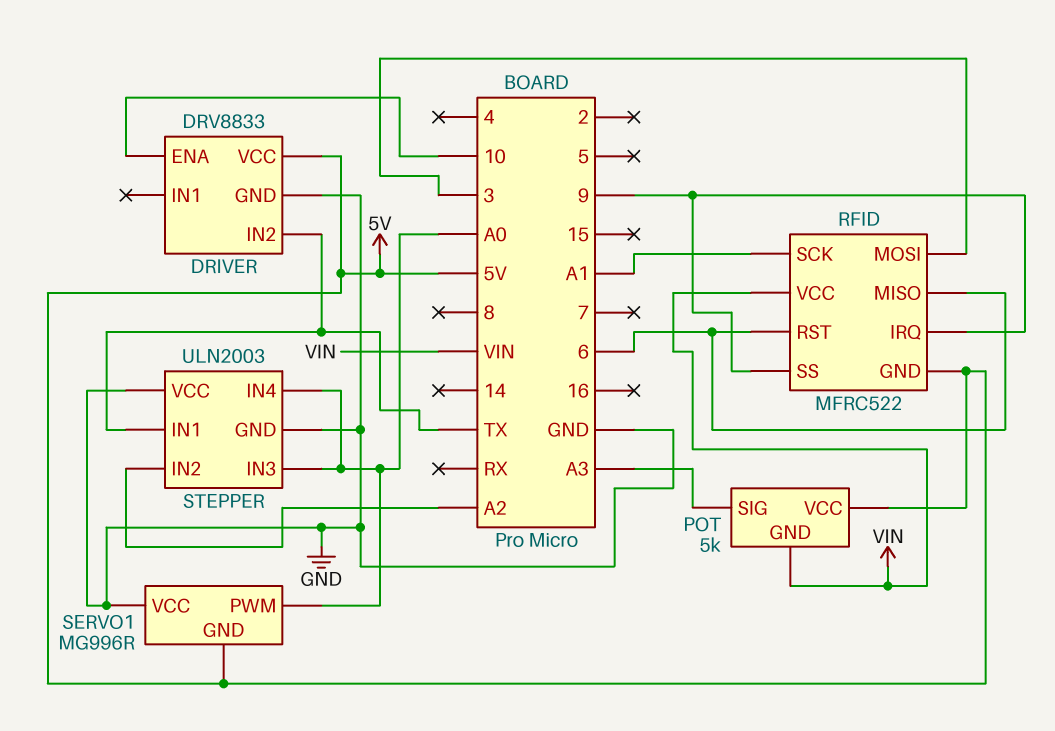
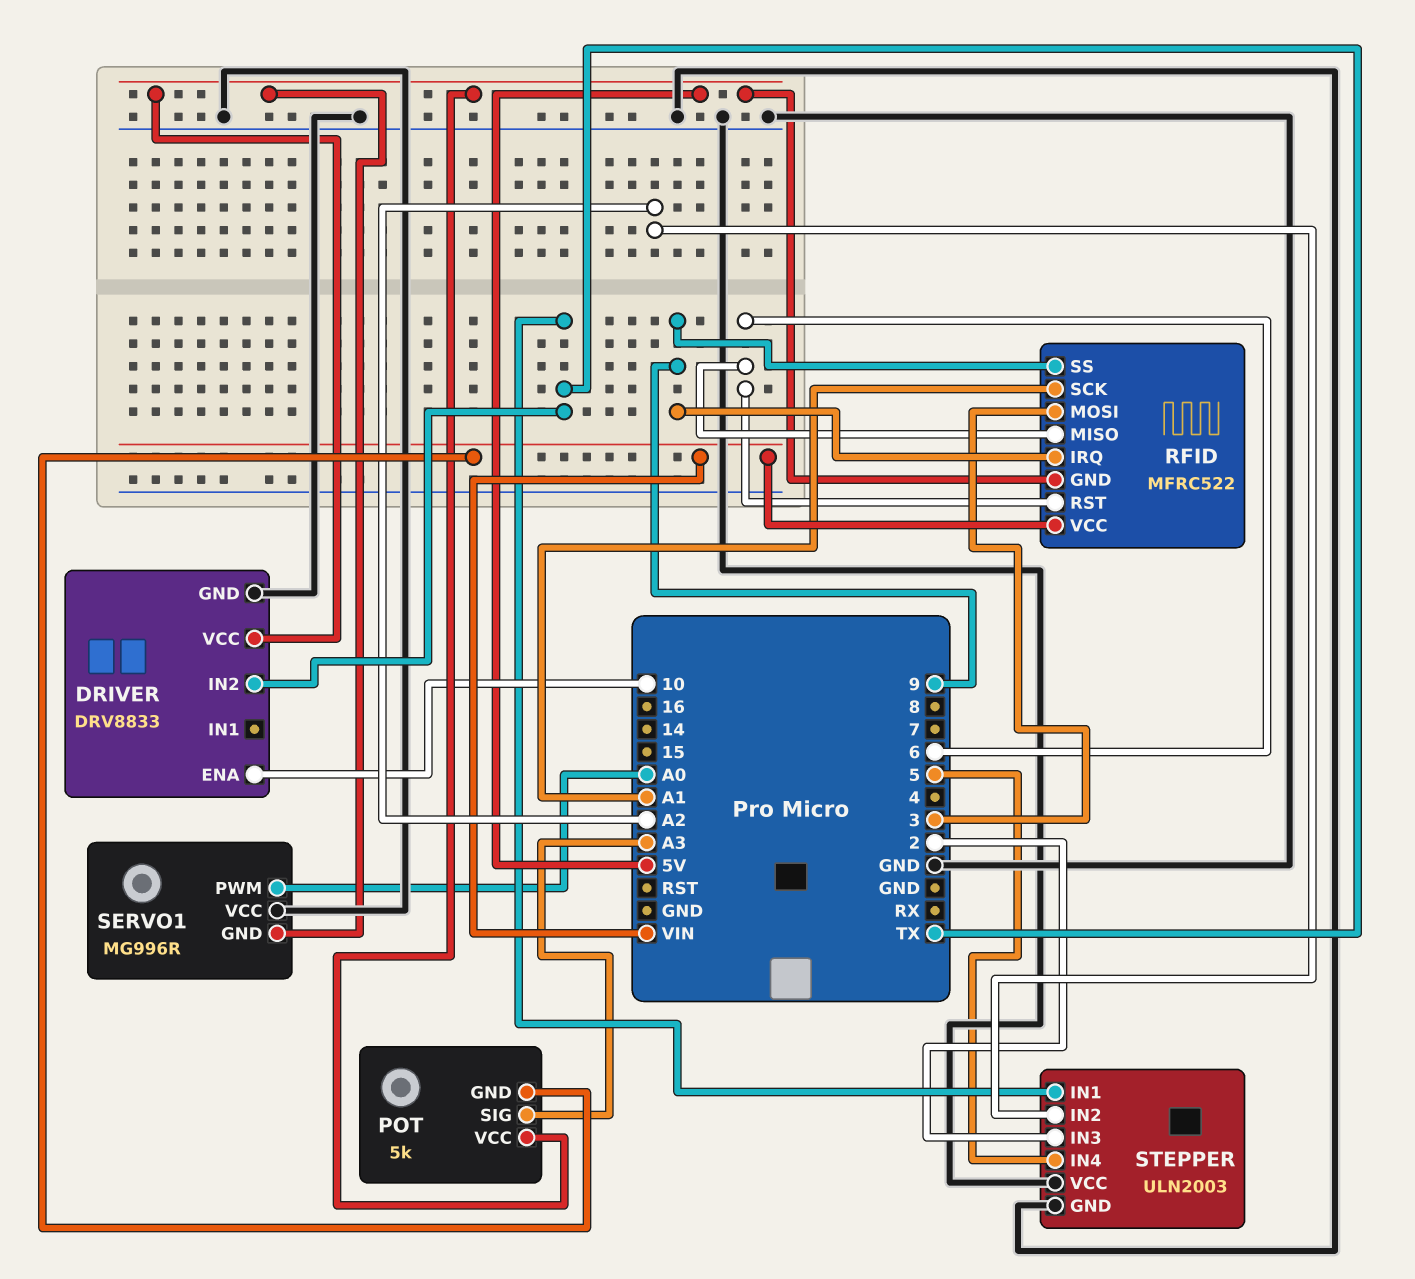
STEPPER pin IN3: A0 -> 2
STEPPER pin IN4: A0 -> 5

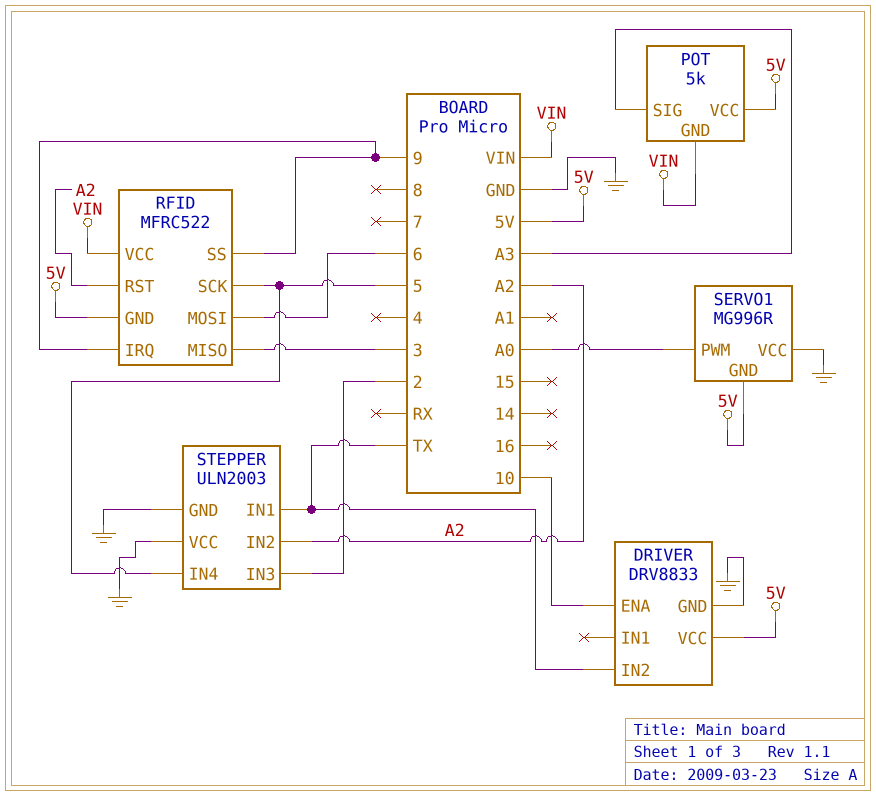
RFID pin MISO: 6 -> 3
RFID pin MOSI: 3 -> 6
RFID pin RST: 6 -> A2
RFID pin SCK: A1 -> 5

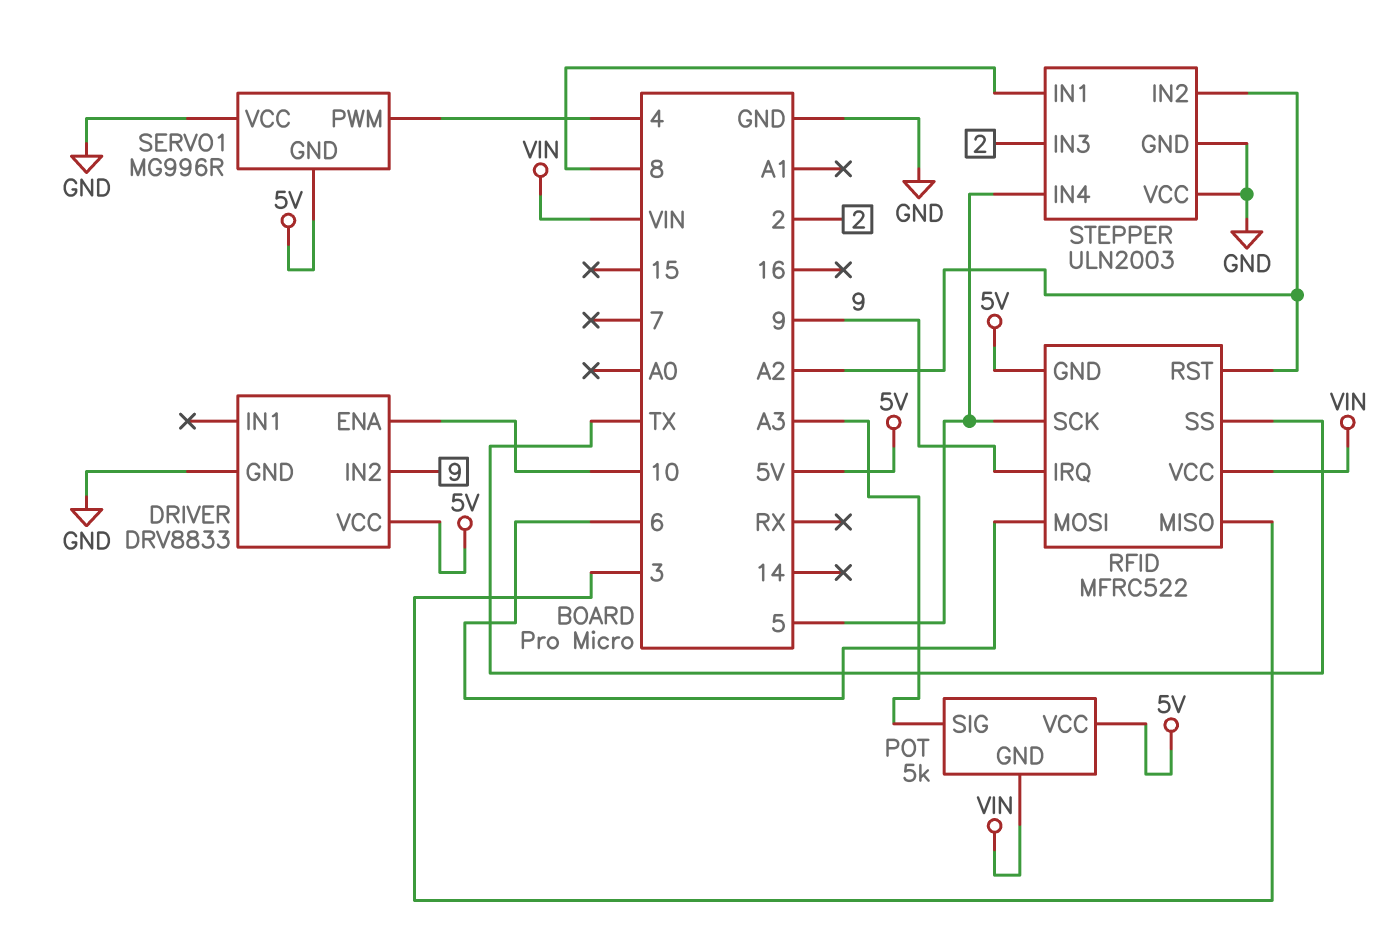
DRIVER pin IN2: TX -> 9
RFID pin SS: 9 -> TX
SERVO1 pin PWM: A0 -> 4
STEPPER pin IN1: TX -> 8

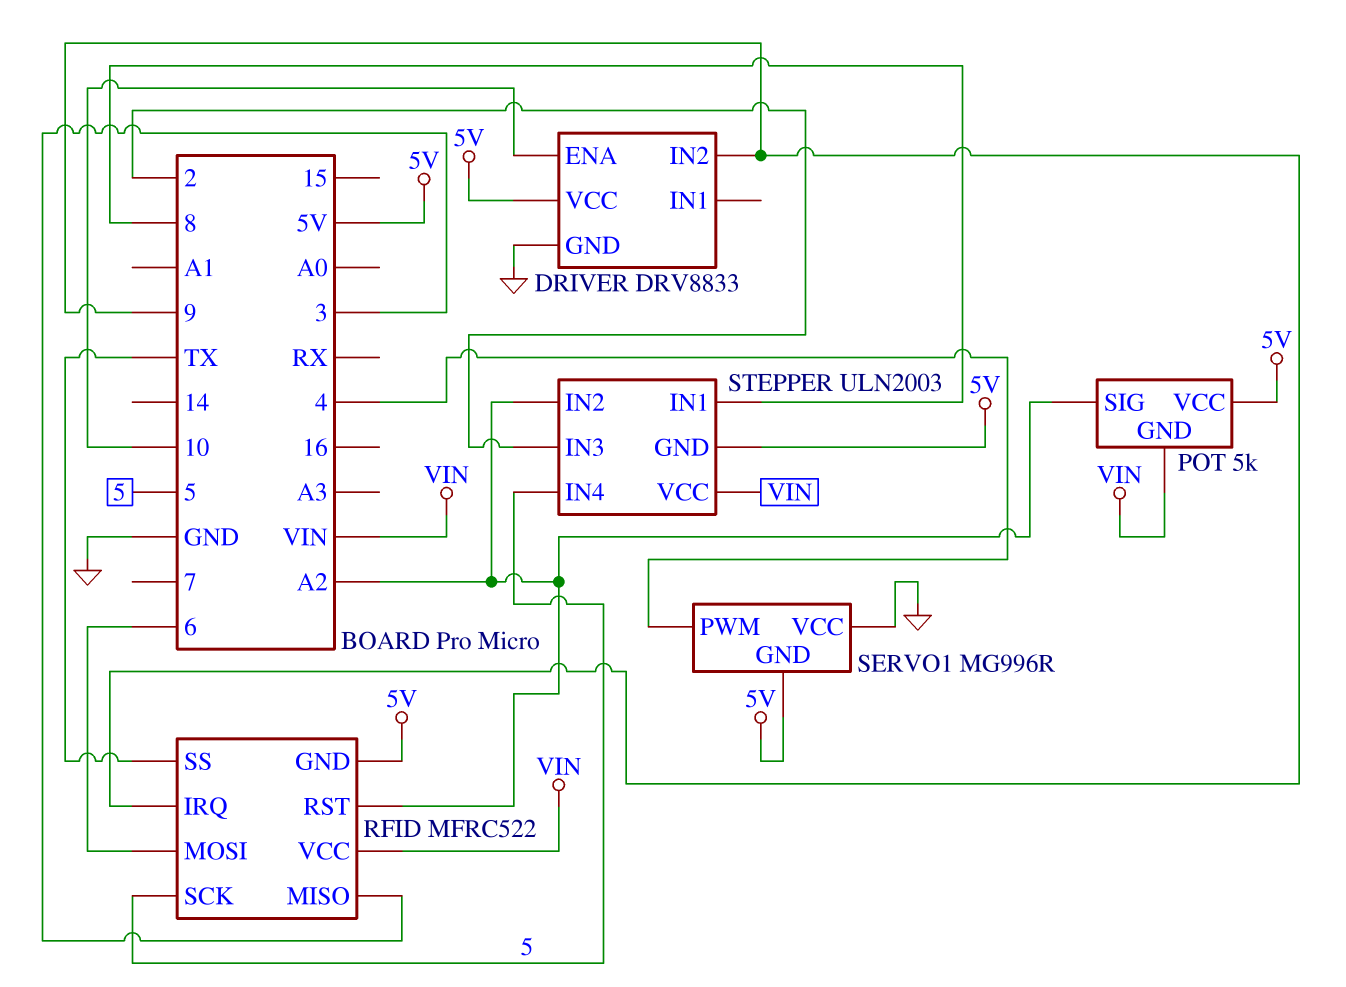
POT pin SIG: A3 -> A2
STEPPER pin GND: GND -> 5V
STEPPER pin VCC: GND -> VIN

